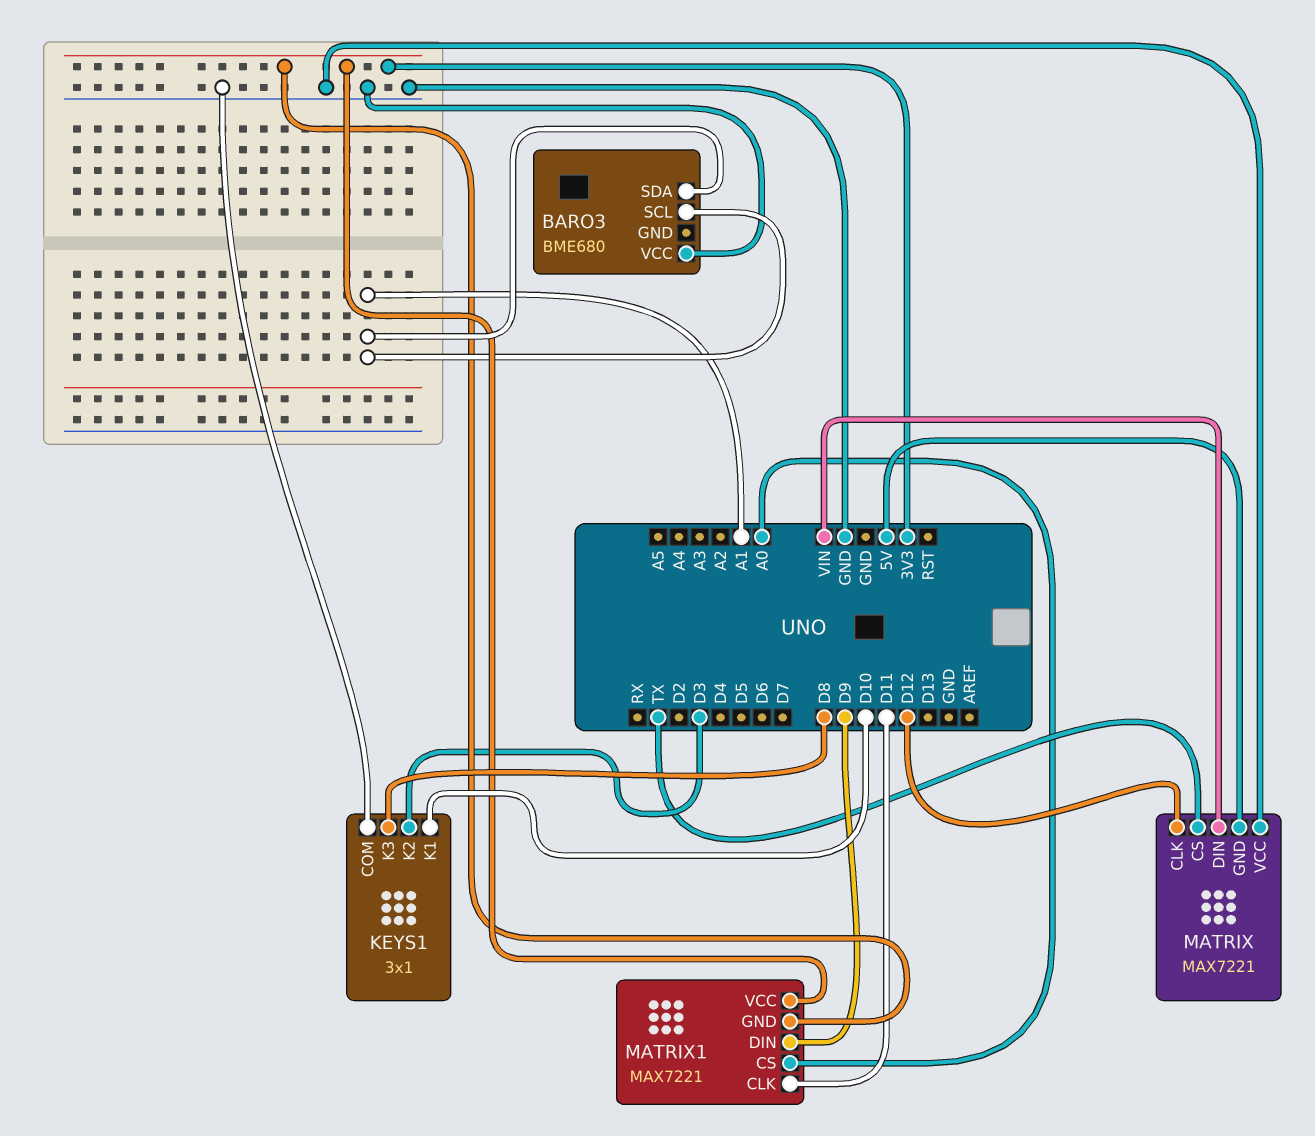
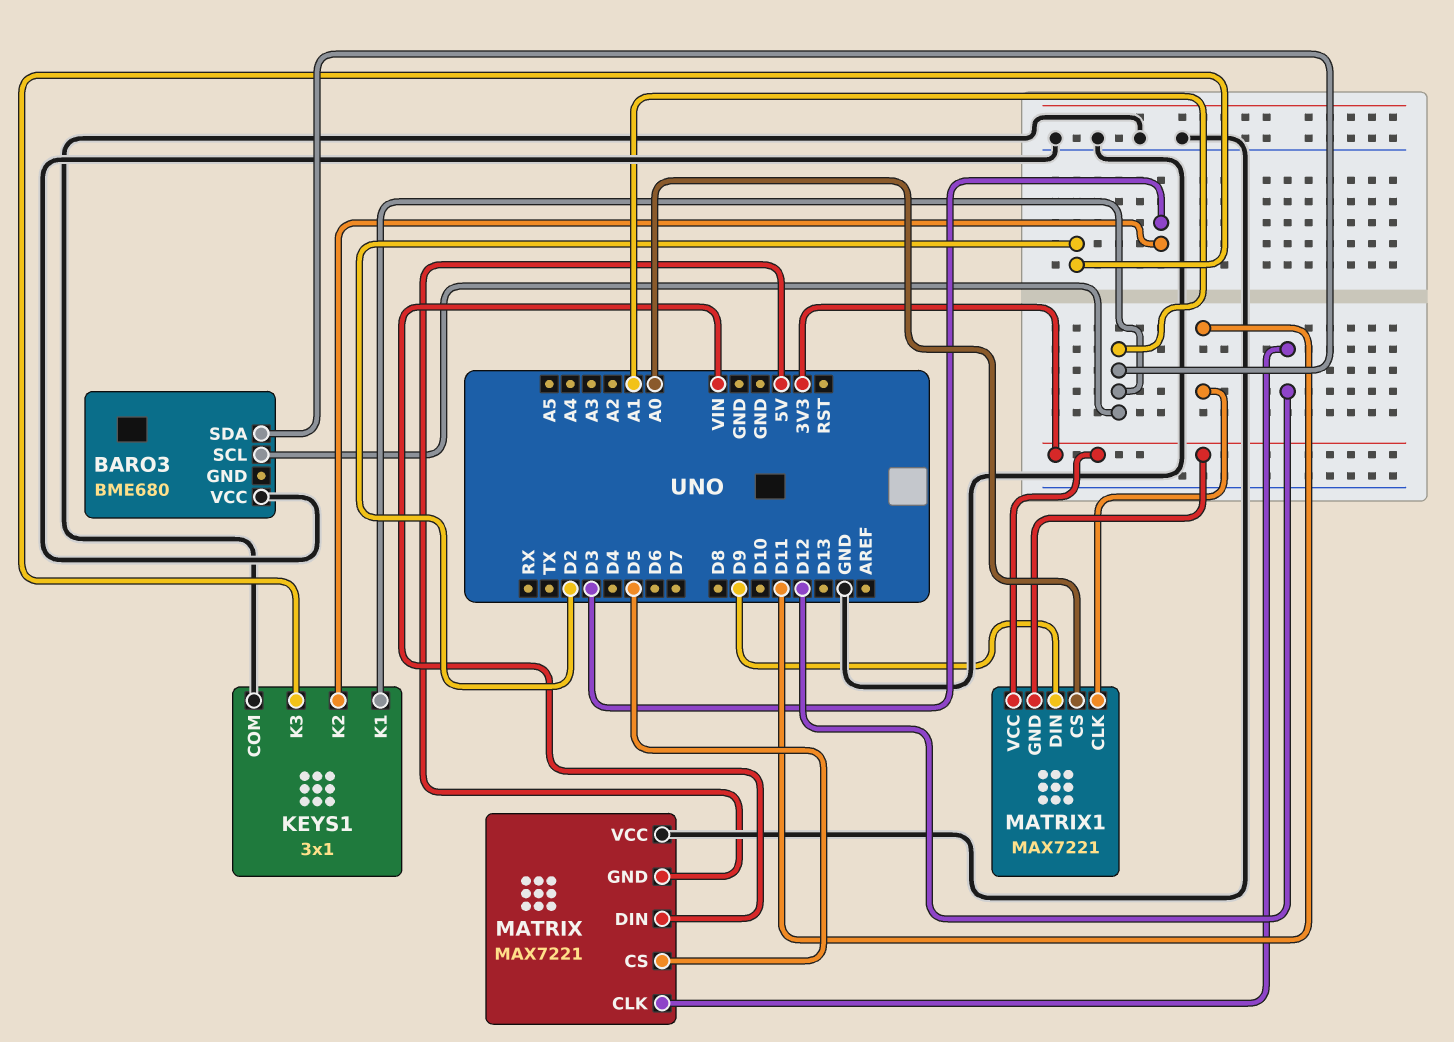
KEYS1 pin K1: D10 -> A1
KEYS1 pin K3: D8 -> D2
MATRIX pin CS: TX -> D5

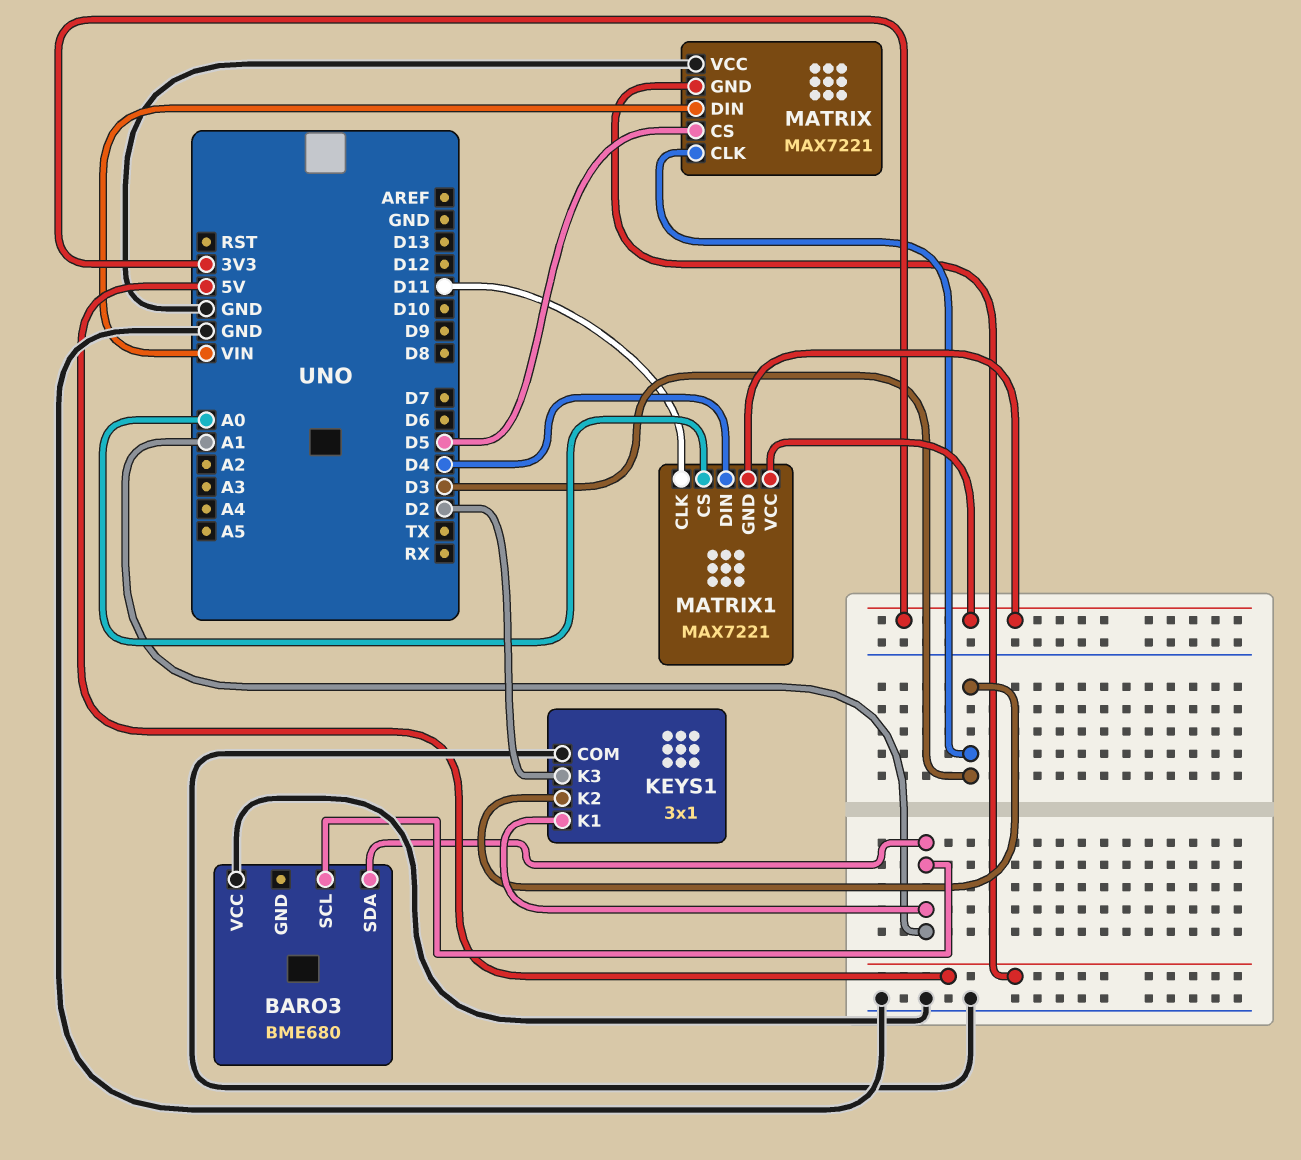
MATRIX pin CLK: D12 -> D3
MATRIX1 pin DIN: D9 -> D4

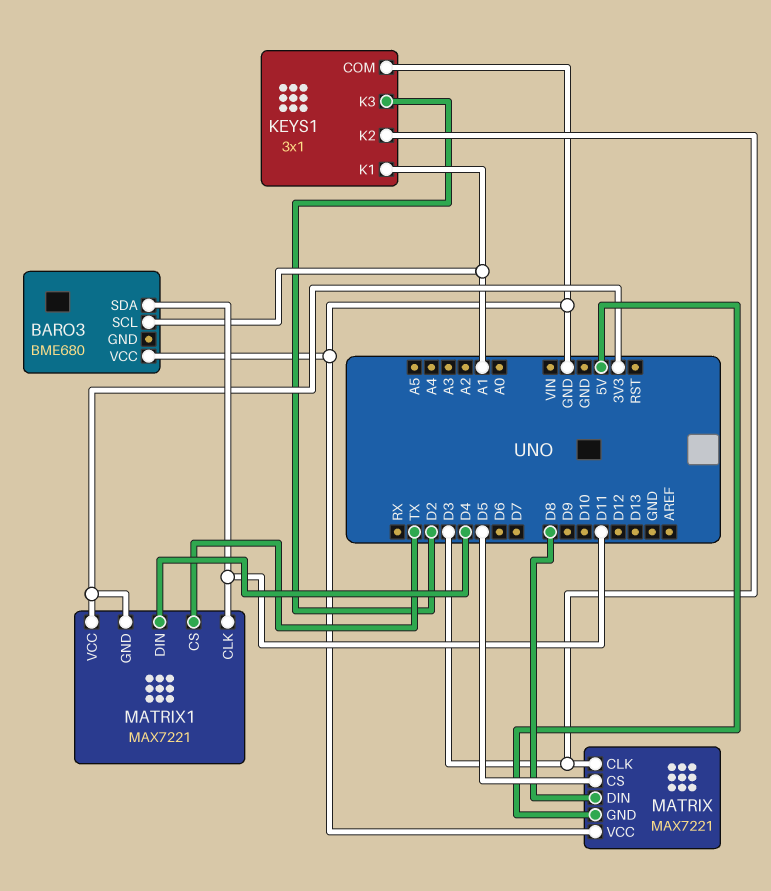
BARO3 pin SDA: A1 -> D11
MATRIX pin DIN: VIN -> D8
MATRIX1 pin CS: A0 -> TX

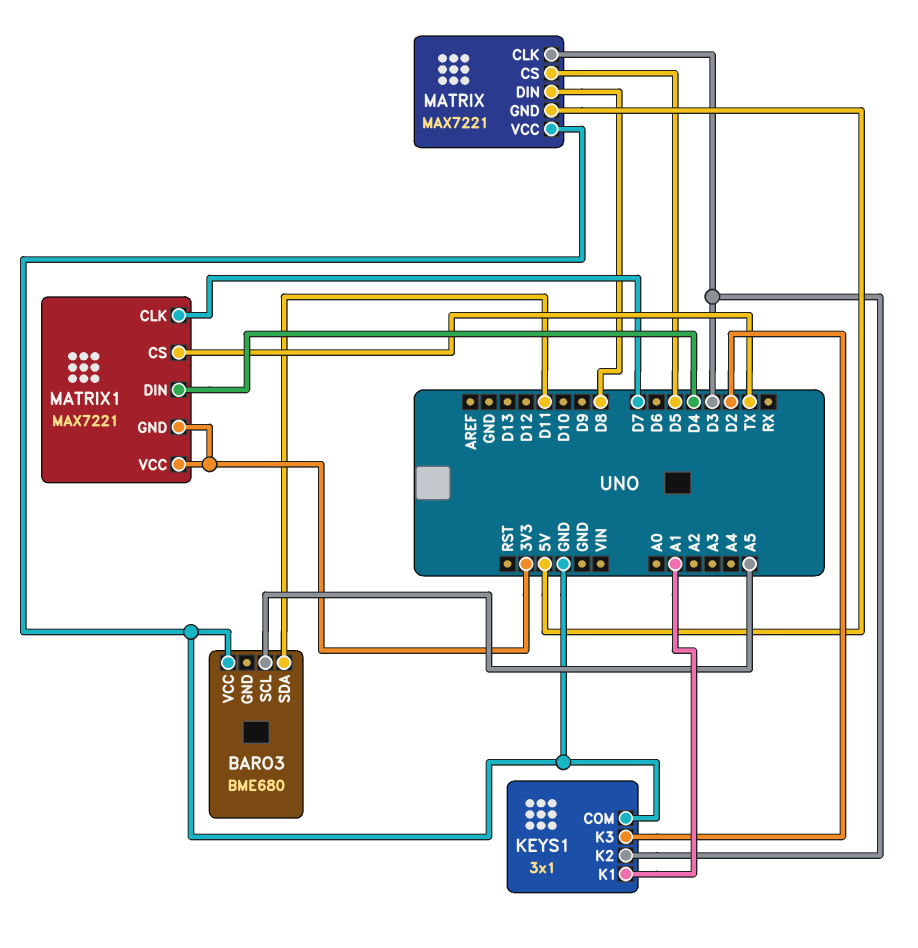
BARO3 pin SCL: A1 -> A5
MATRIX1 pin CLK: D11 -> D7

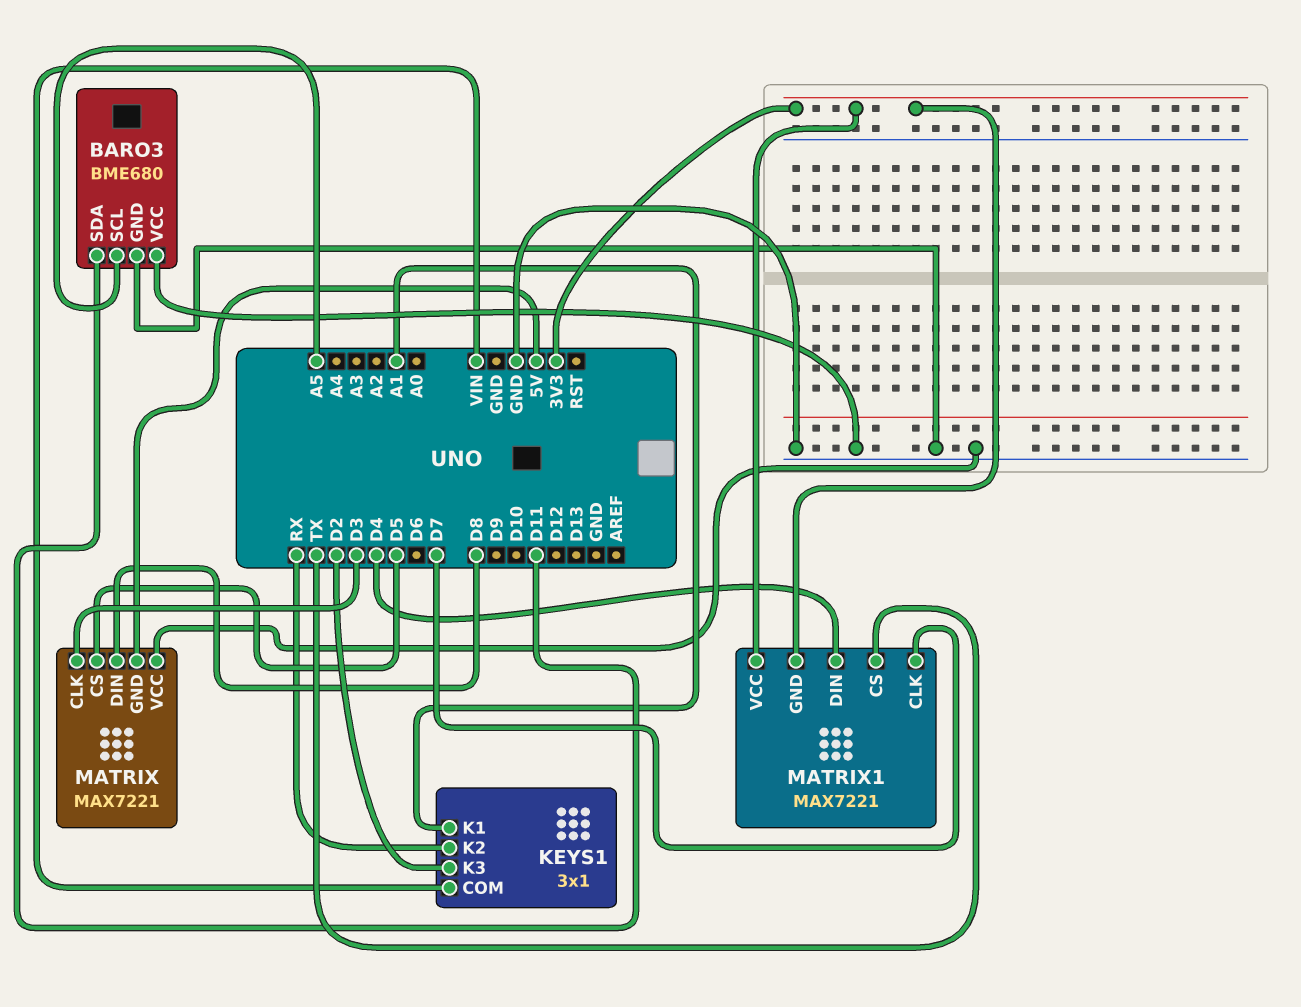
BARO3 pin GND: none -> GND
KEYS1 pin COM: GND -> VIN
KEYS1 pin K2: D3 -> RX

